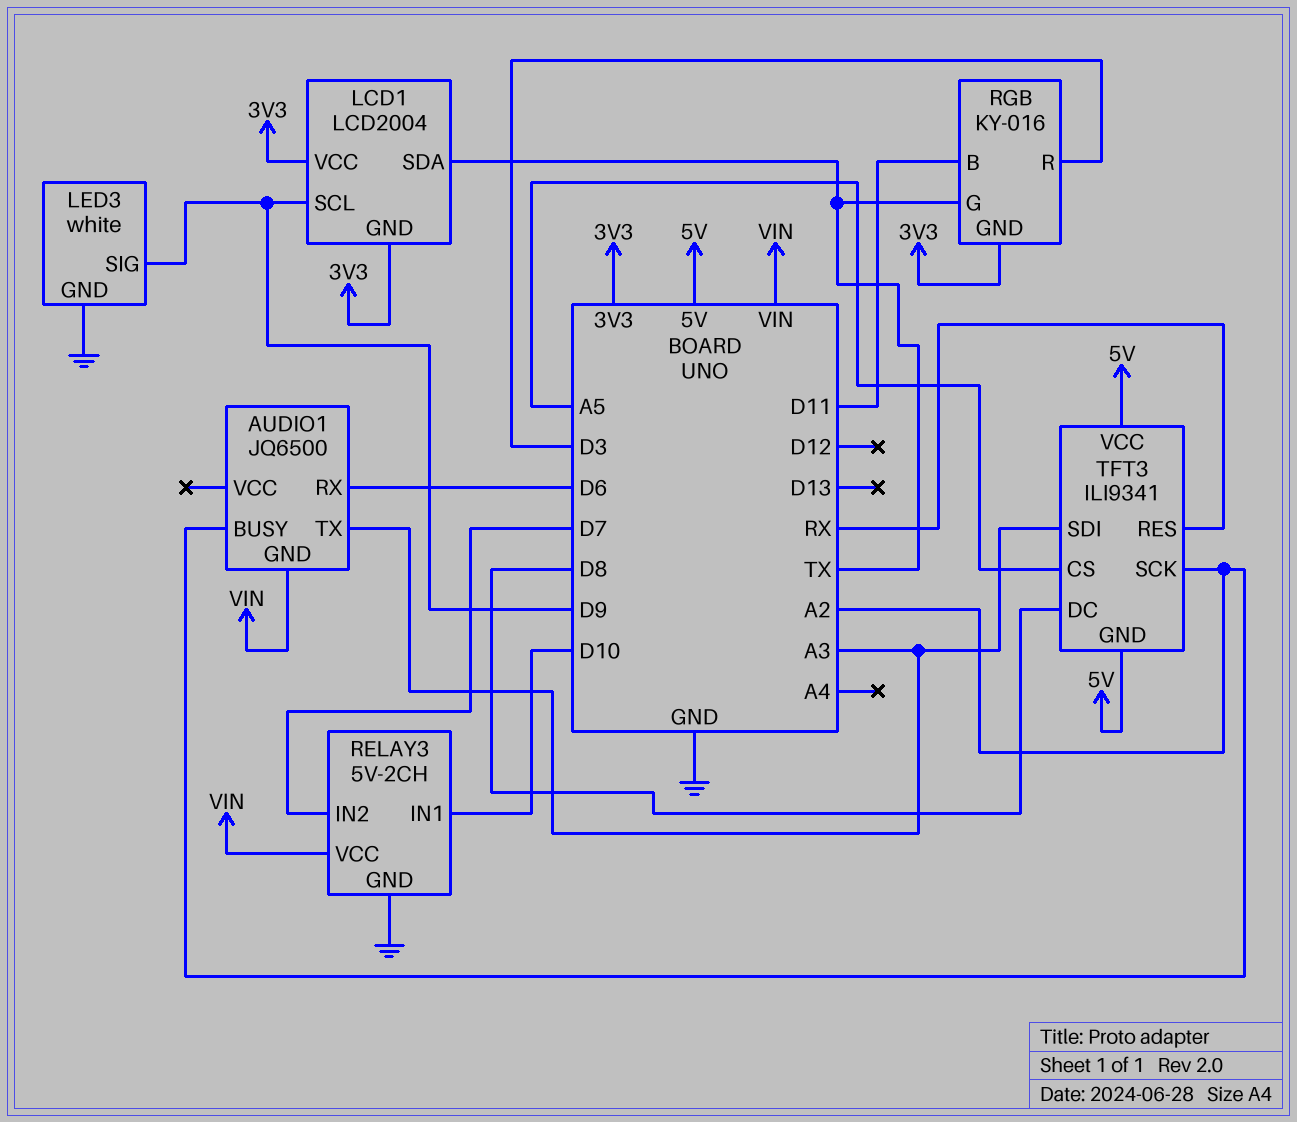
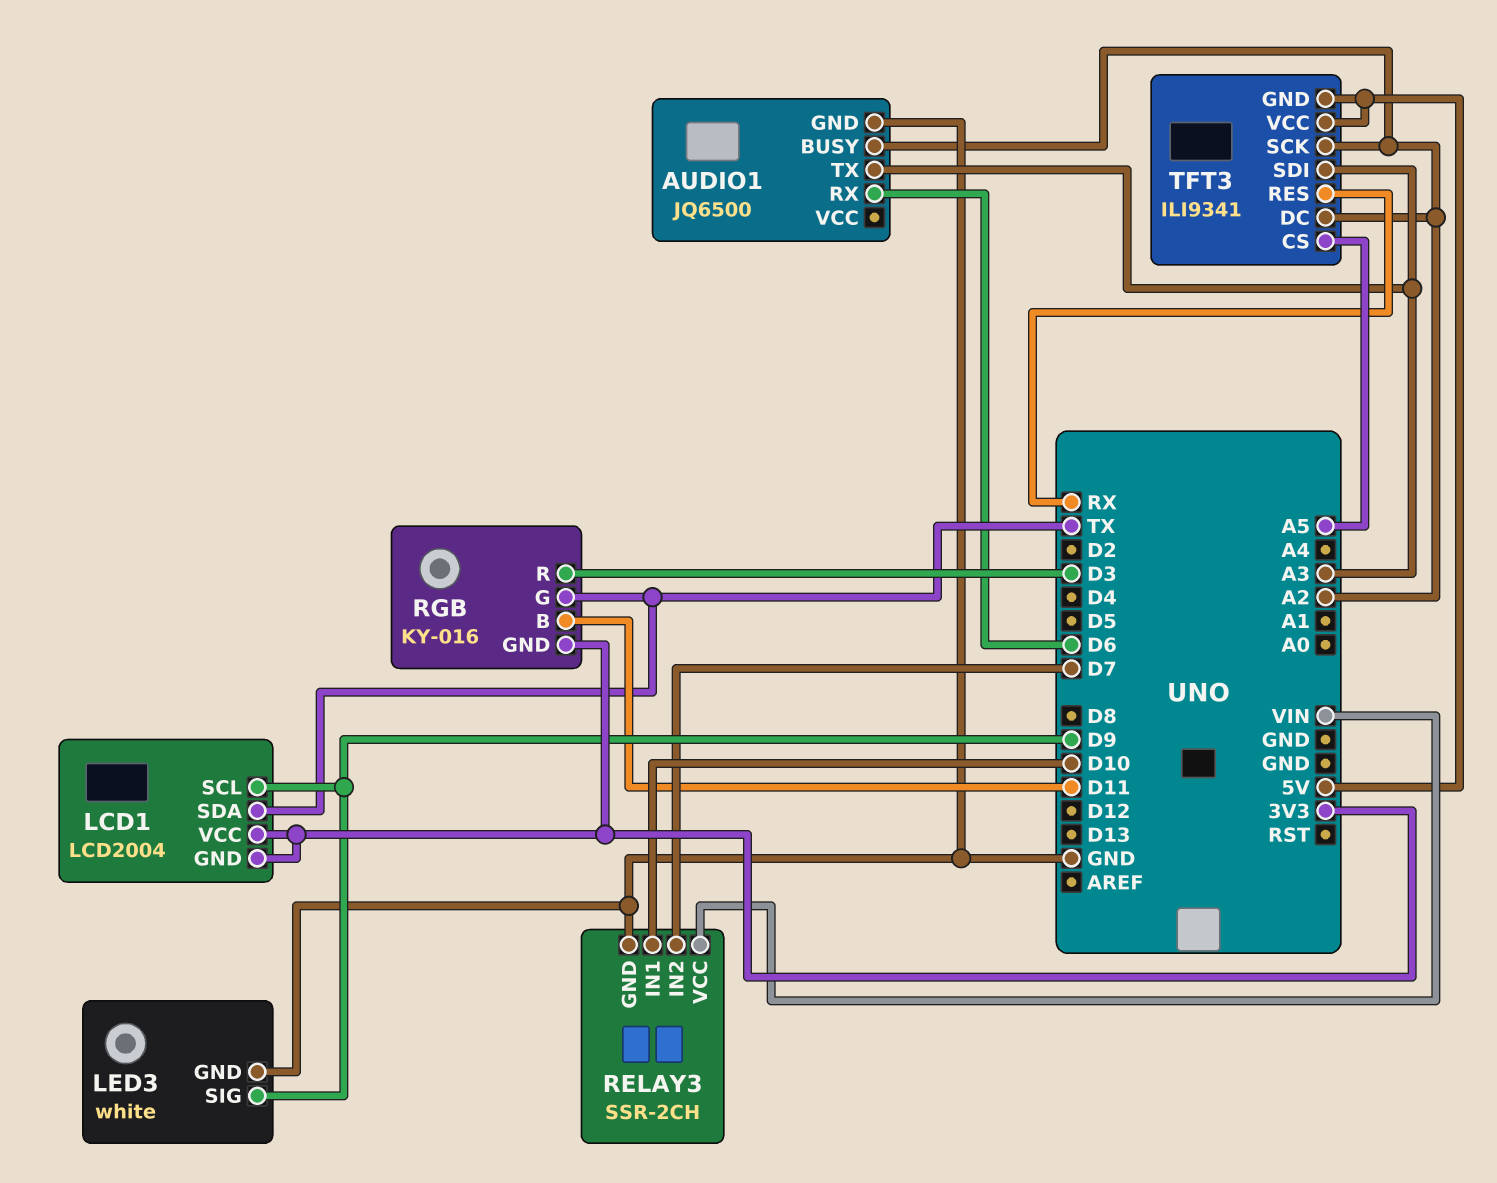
AUDIO1 pin GND: VIN -> GND
RELAY3: 5V-2CH -> SSR-2CH
TFT3 pin DC: D8 -> A2

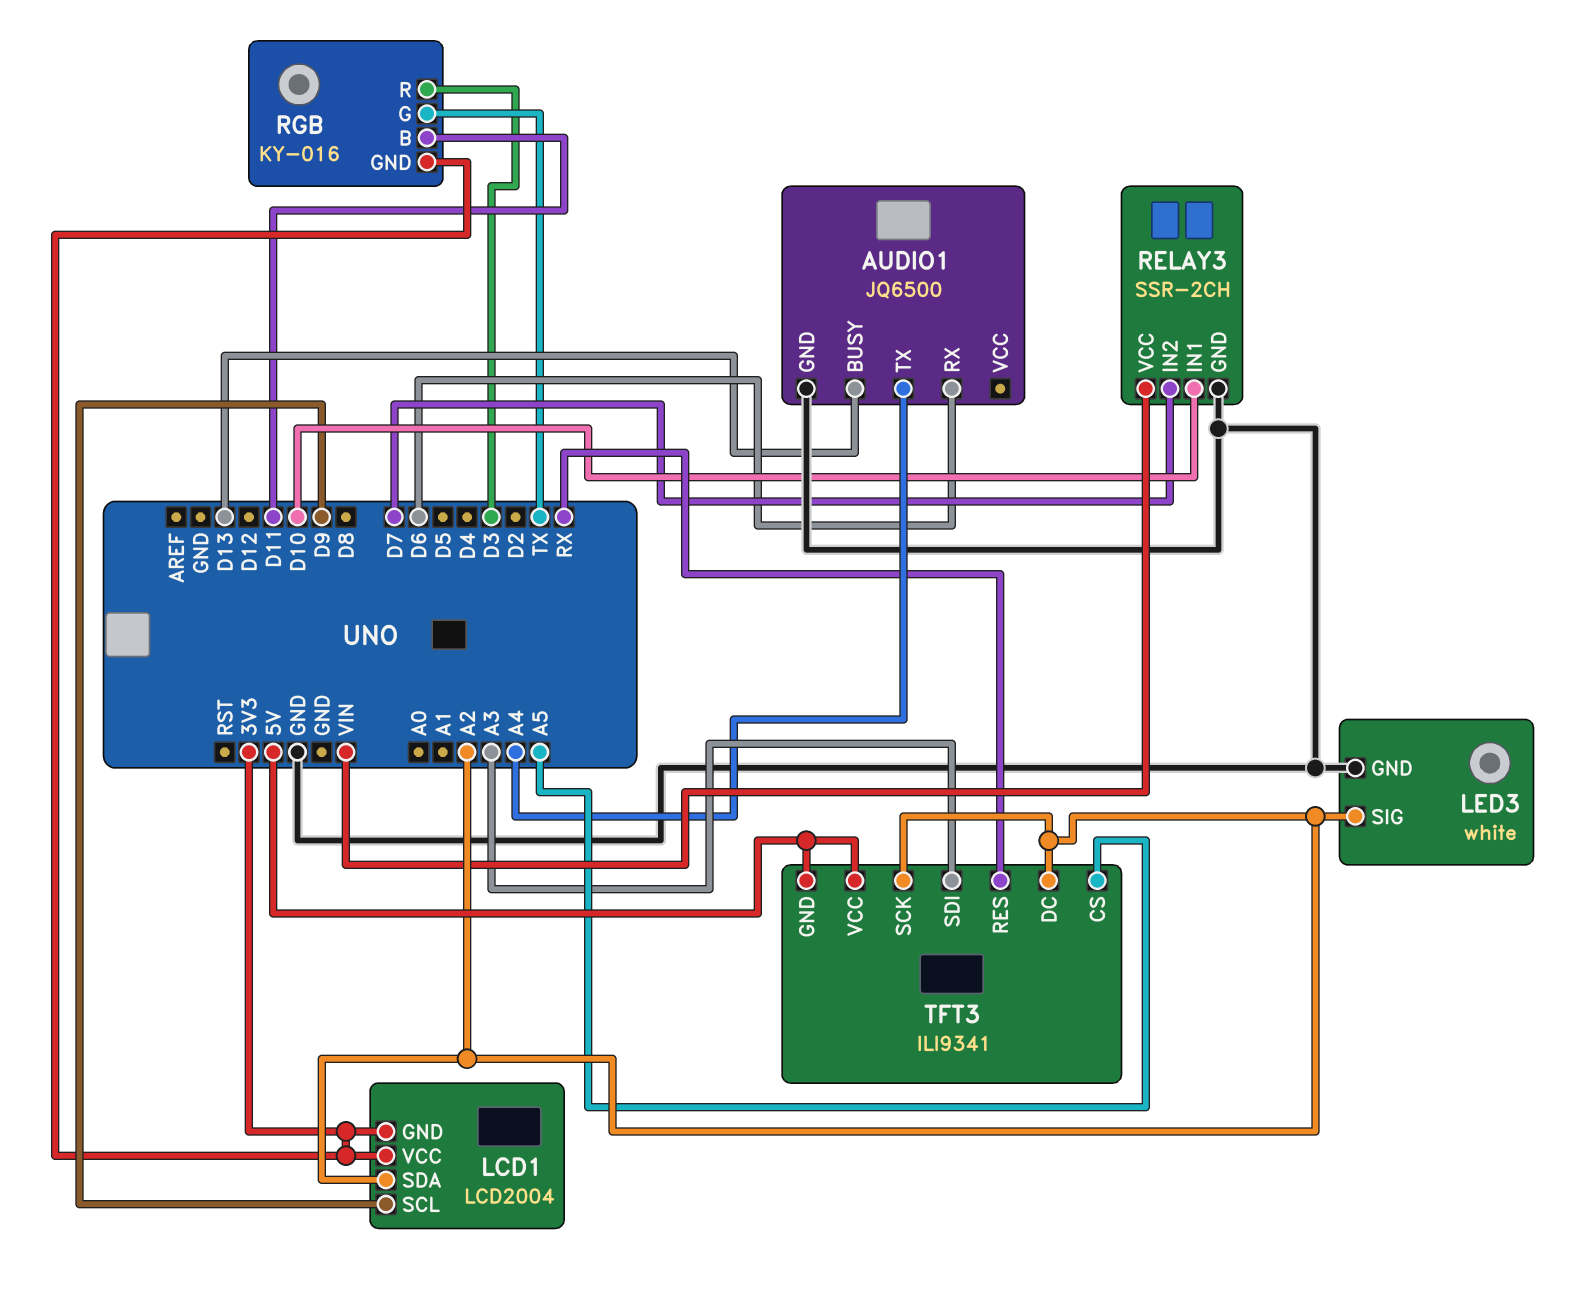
AUDIO1 pin BUSY: A2 -> D13
AUDIO1 pin TX: A3 -> A4
LCD1 pin SDA: TX -> A2
LED3 pin SIG: D9 -> A2

